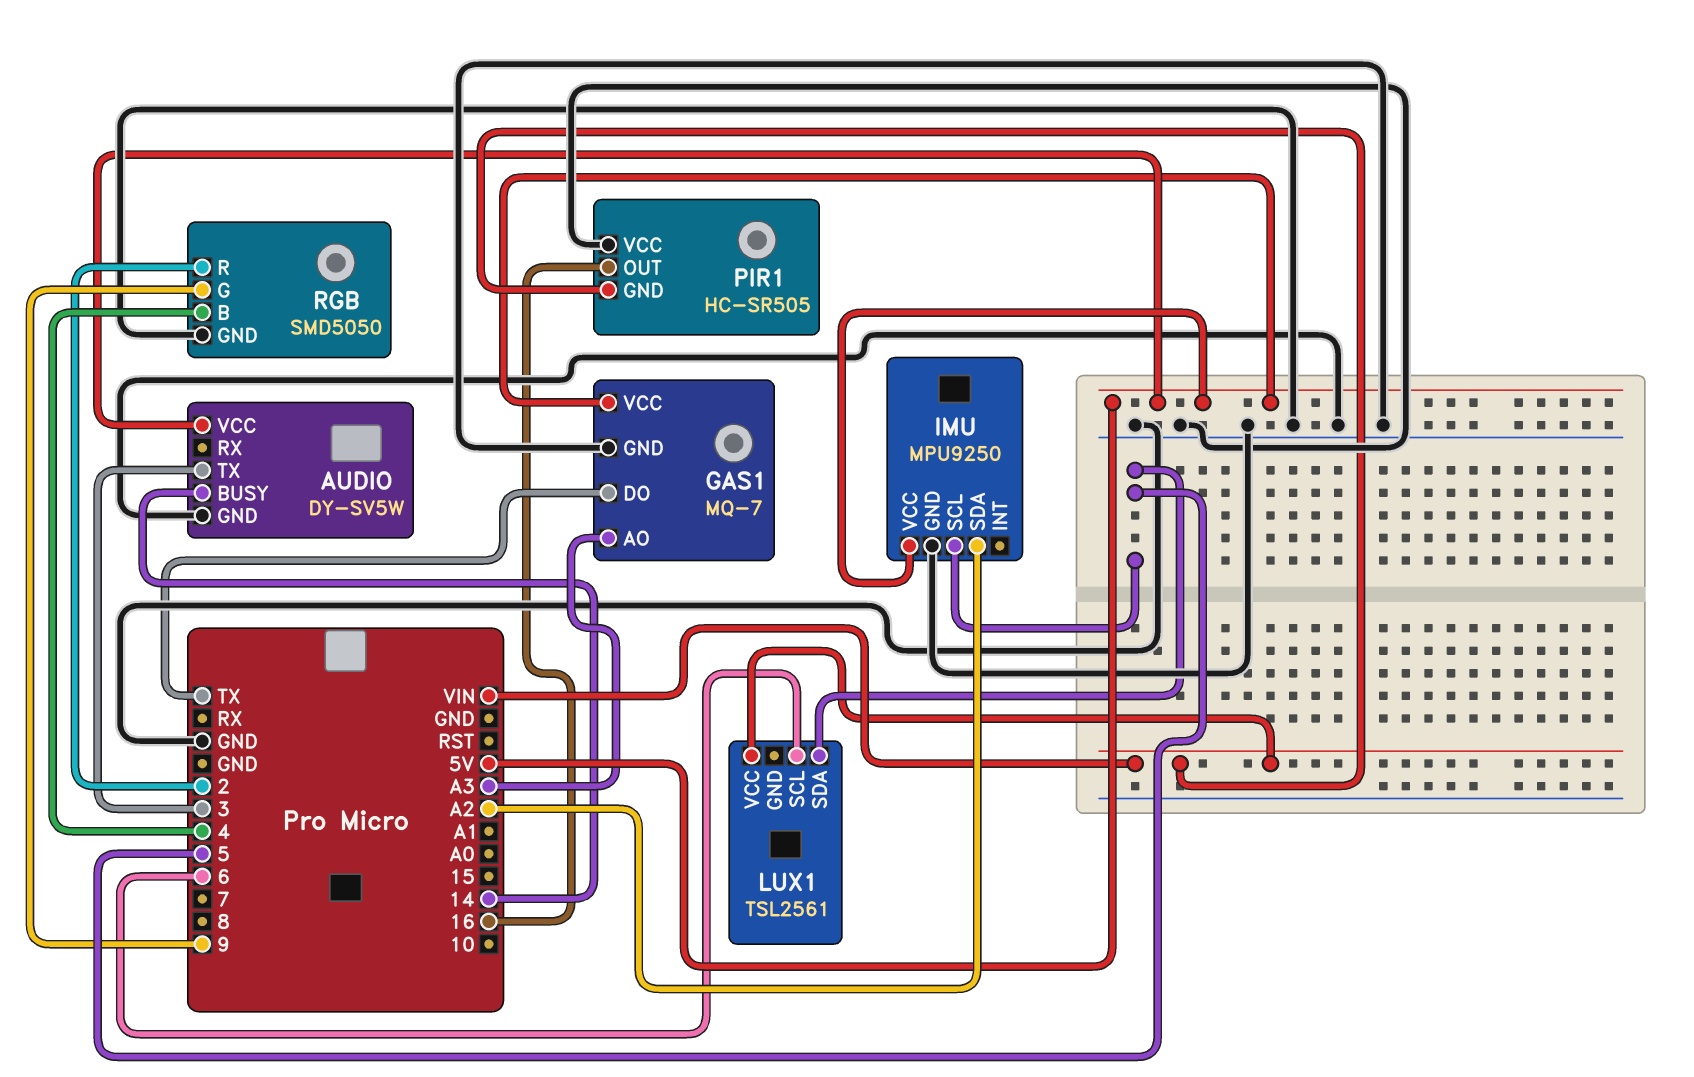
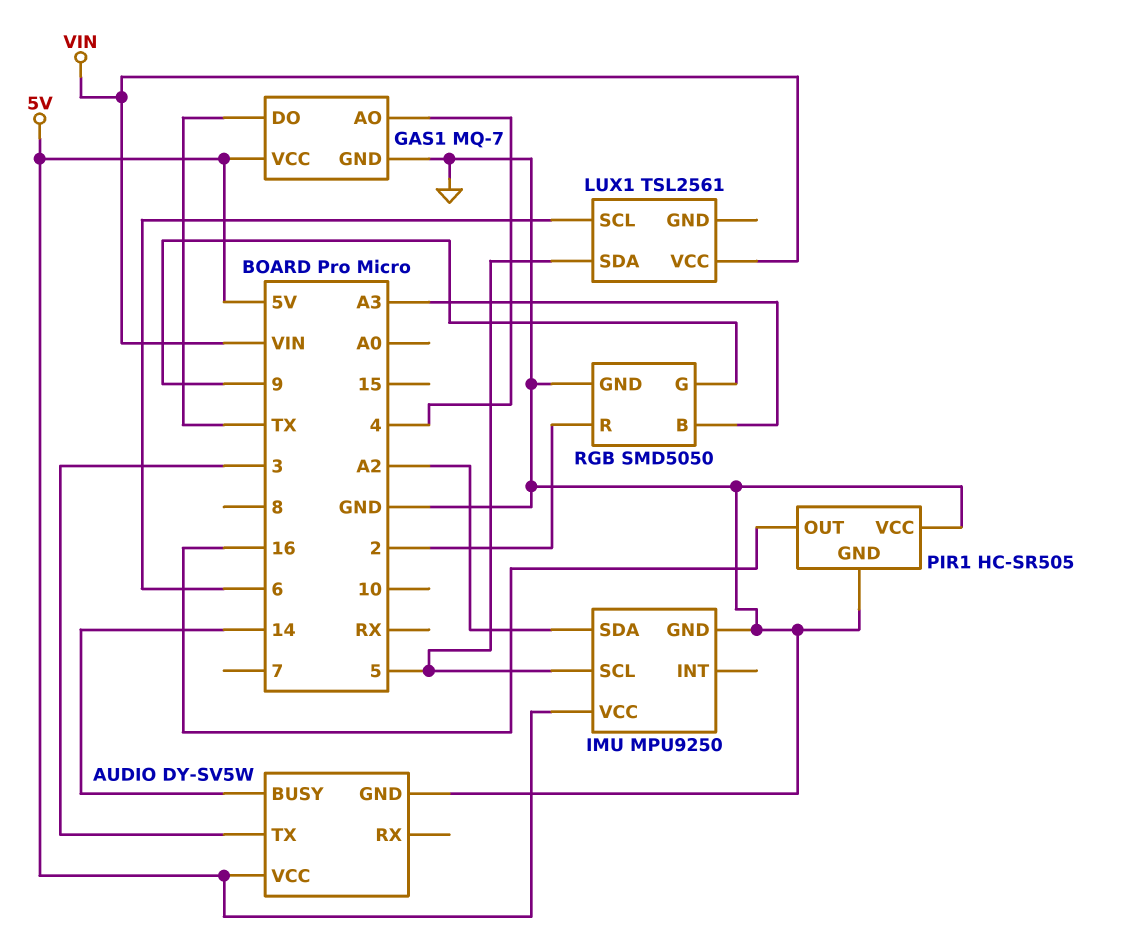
GAS1 pin AO: A3 -> 4
PIR1 pin GND: VIN -> GND
RGB pin B: 4 -> A3

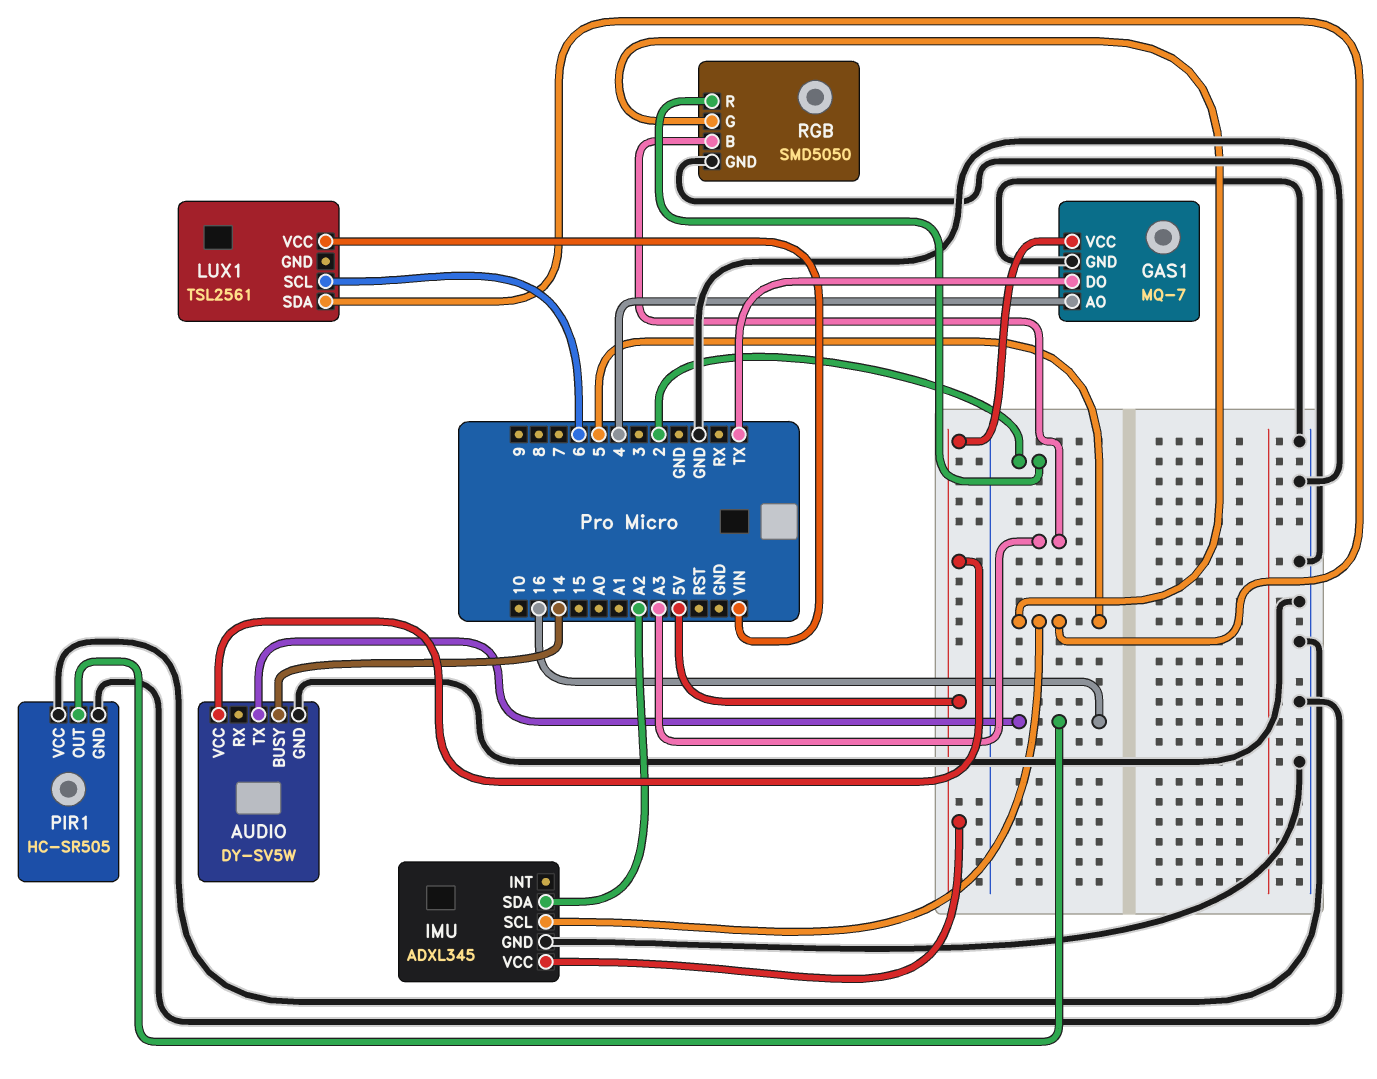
AUDIO pin TX: 3 -> 16
IMU: MPU9250 -> ADXL345
RGB pin G: 9 -> 5

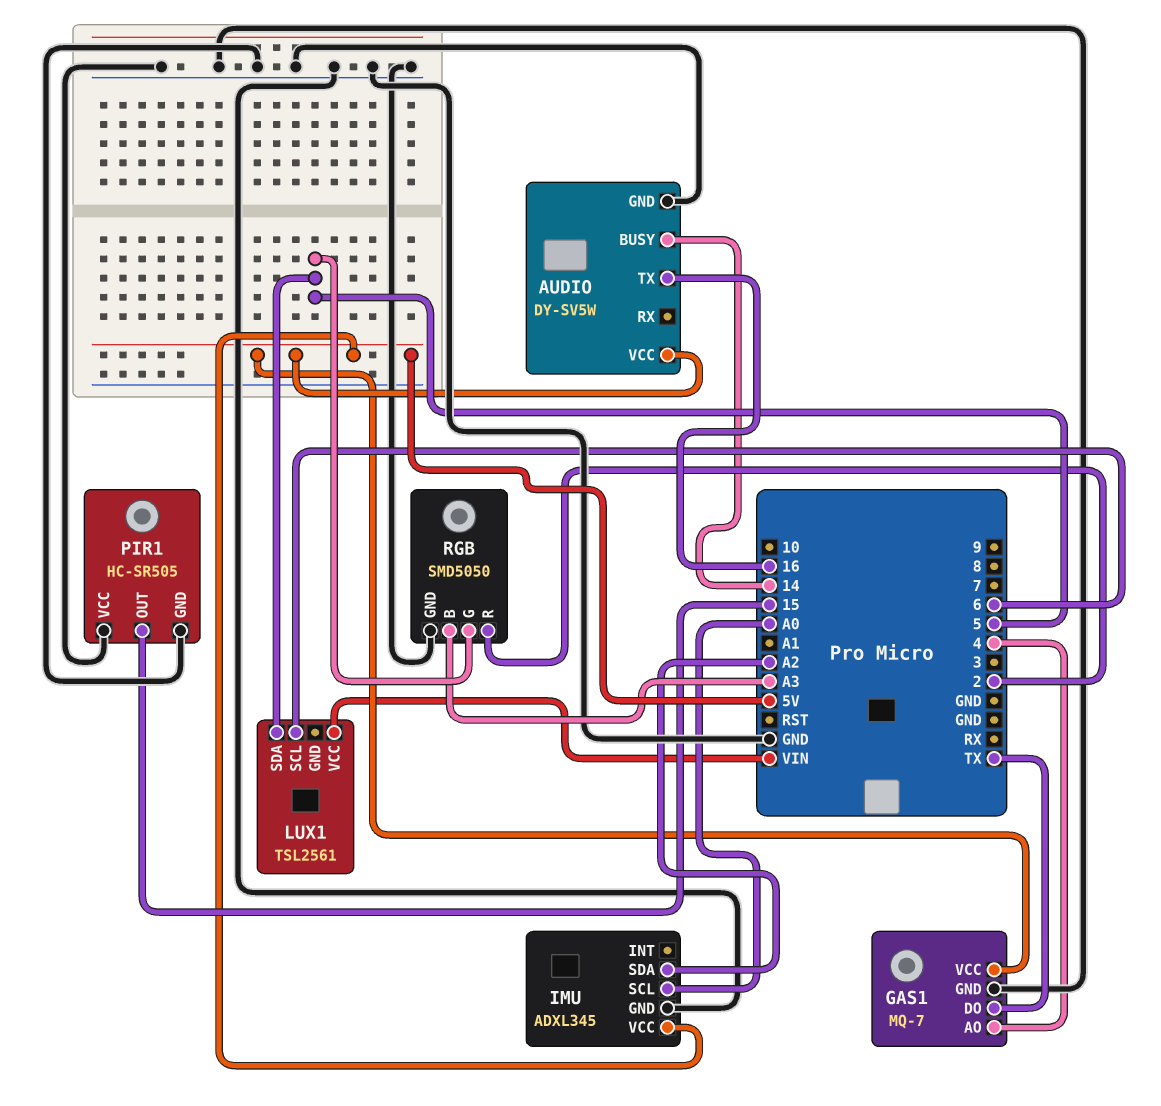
IMU pin SCL: 5 -> A0
PIR1 pin OUT: 16 -> 15

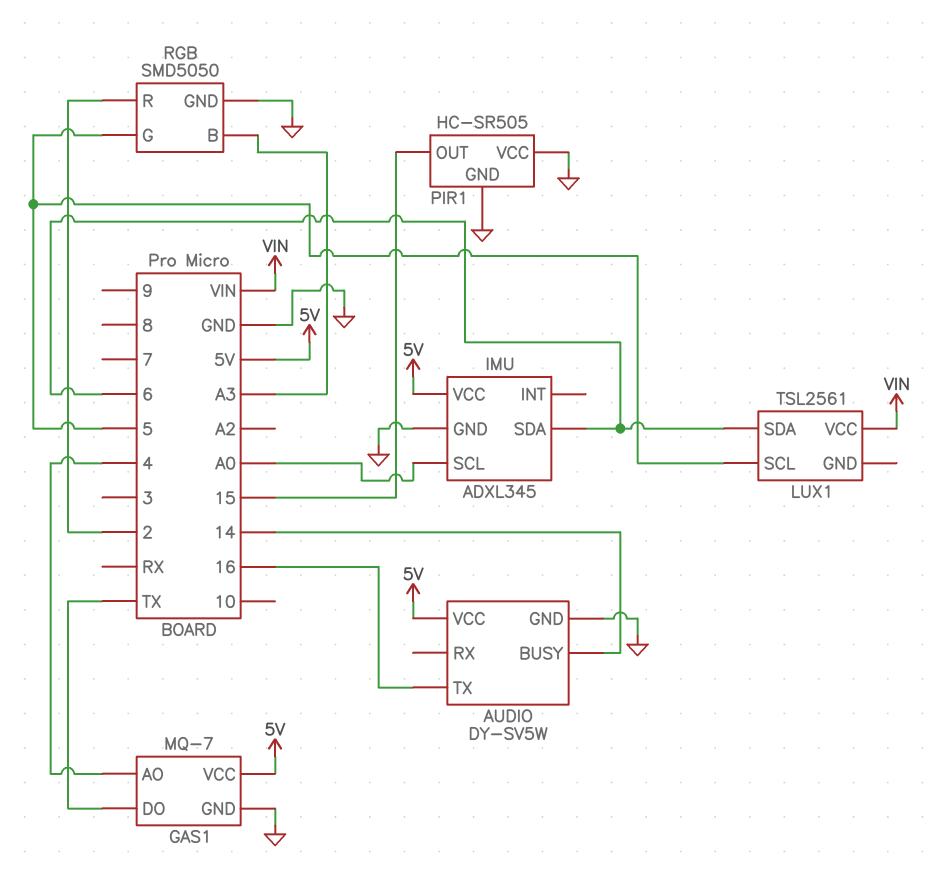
IMU pin SDA: A2 -> 6
LUX1 pin SCL: 6 -> 5
LUX1 pin SDA: 5 -> 6

